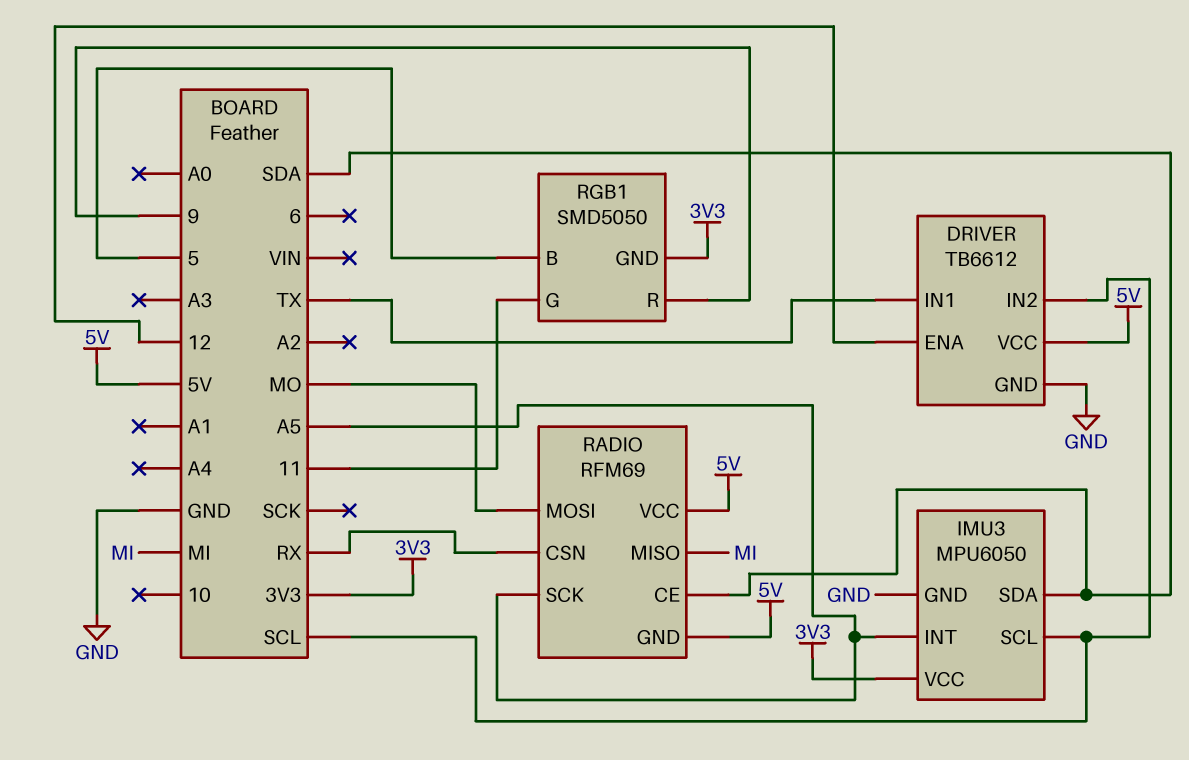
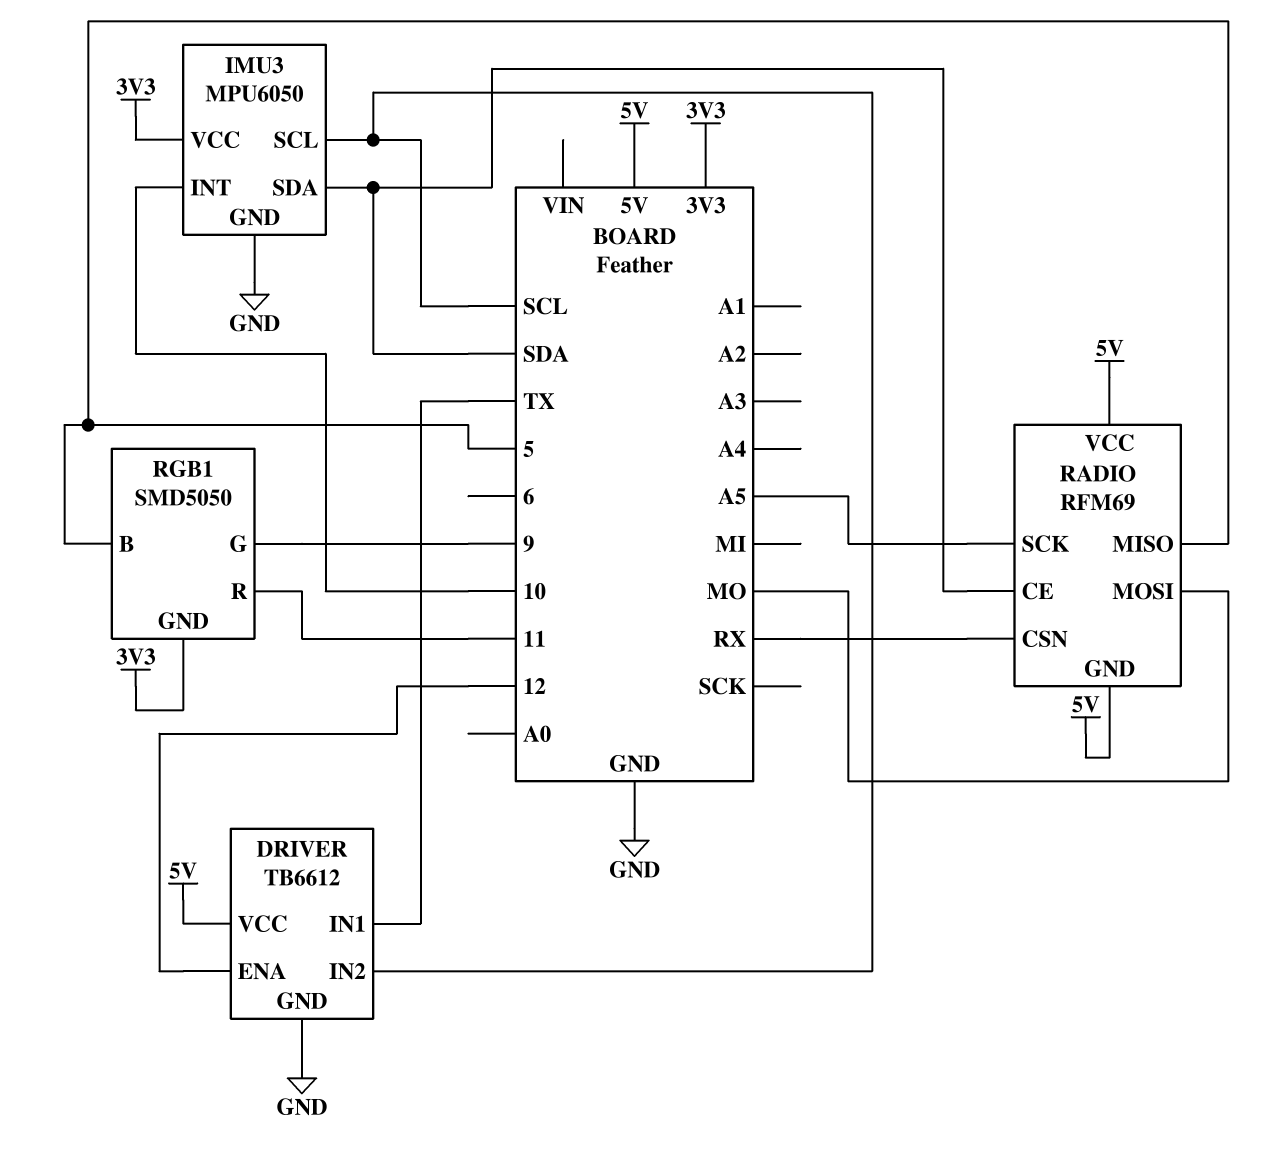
IMU3 pin INT: A5 -> 10
RADIO pin MISO: MI -> 5
RGB1 pin G: 11 -> 9
RGB1 pin R: 9 -> 11

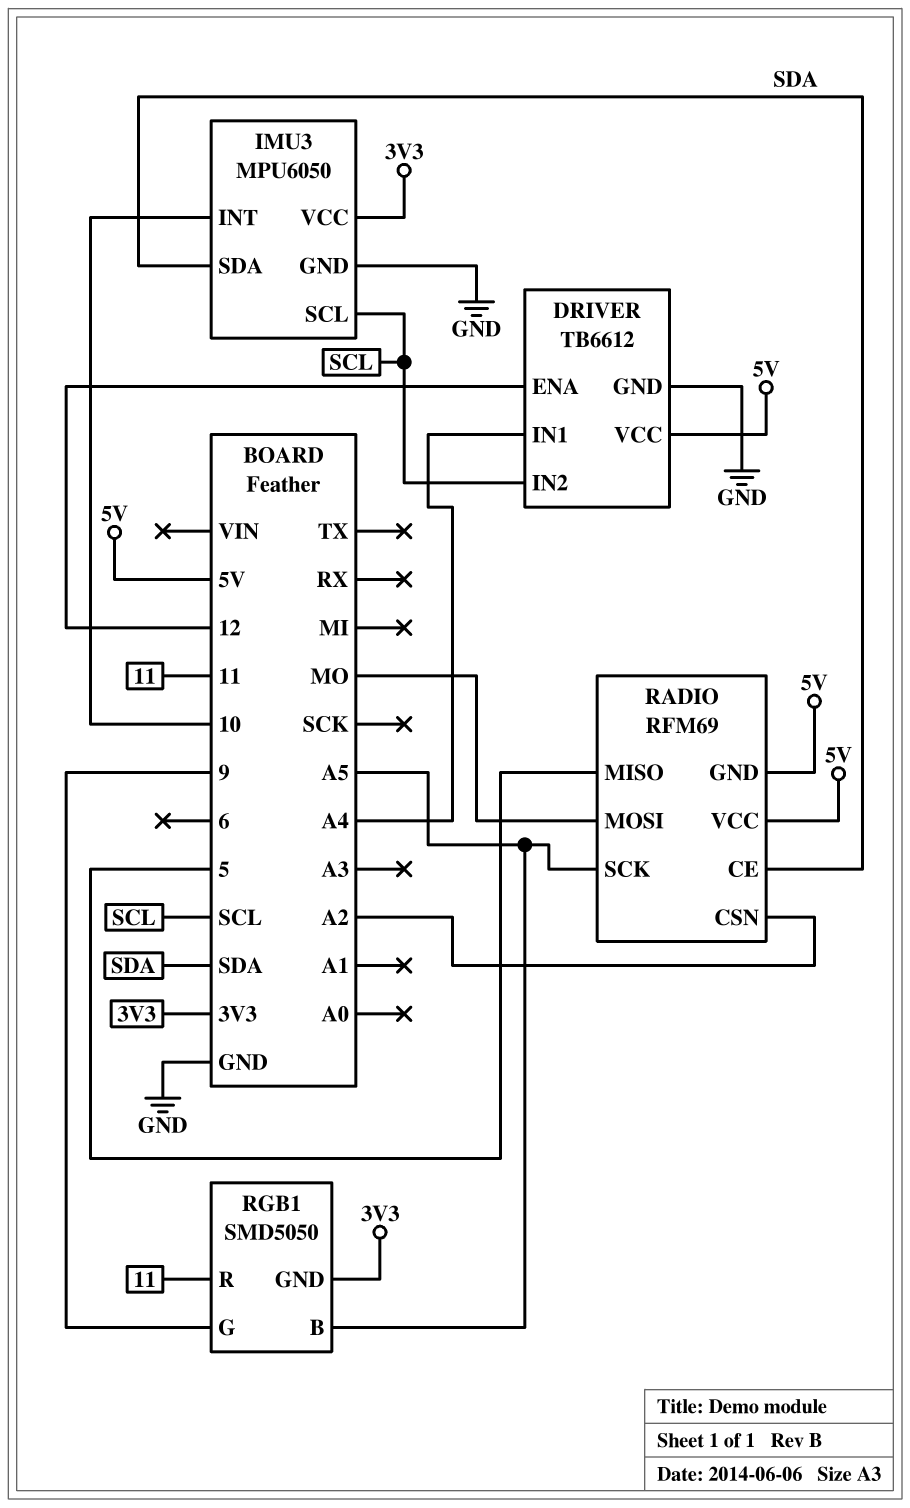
DRIVER pin IN1: TX -> A4
RADIO pin CSN: RX -> A2
RGB1 pin B: 5 -> A5

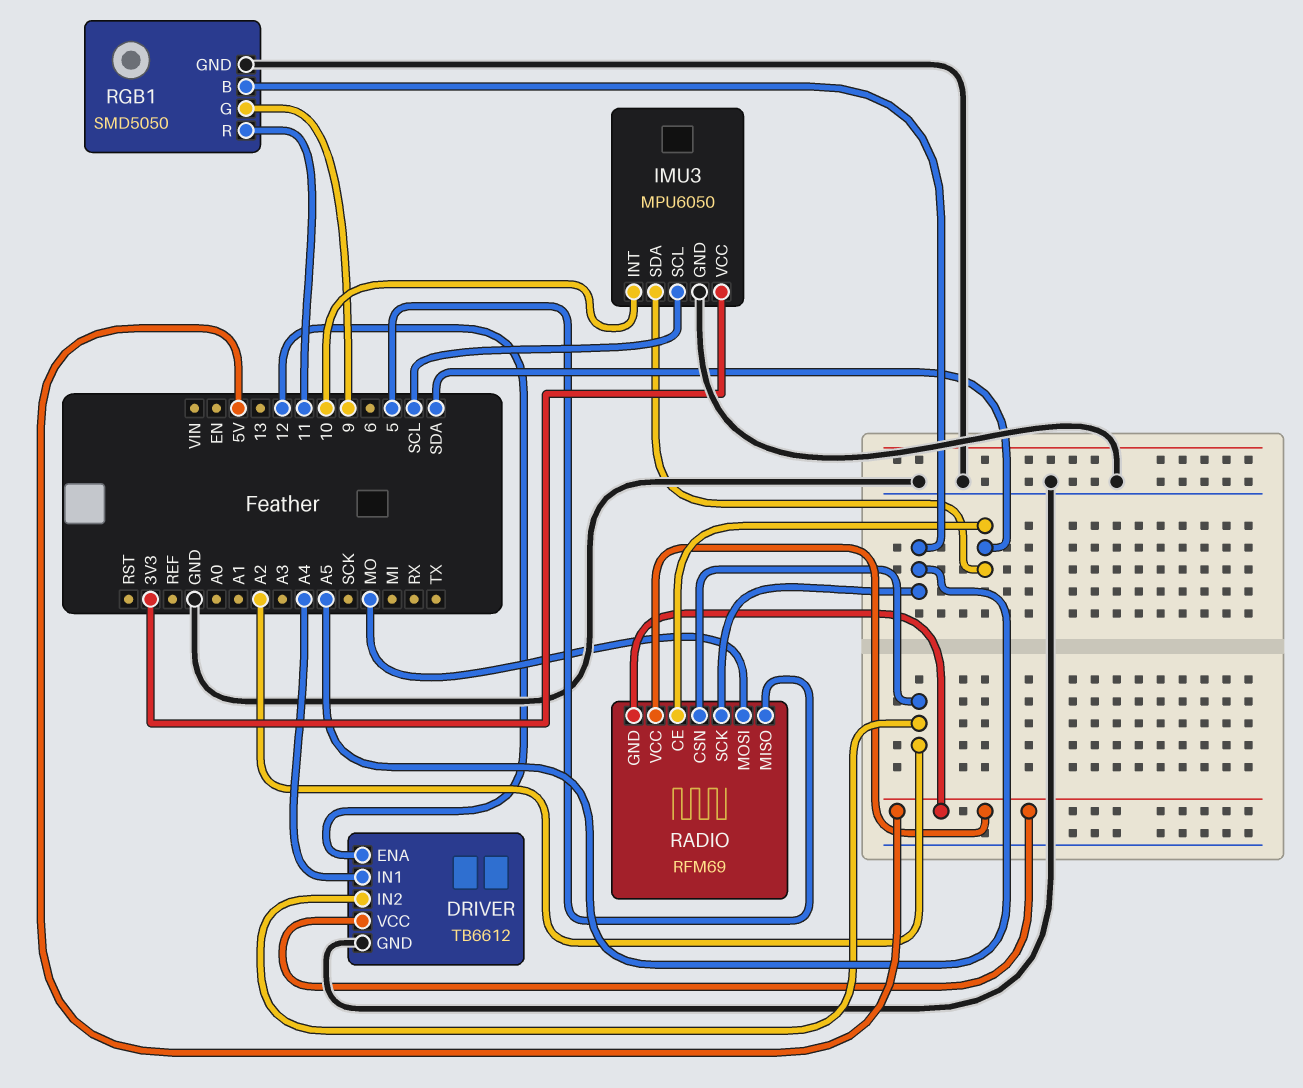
DRIVER pin IN2: SCL -> A2
RGB1 pin GND: 3V3 -> GND

